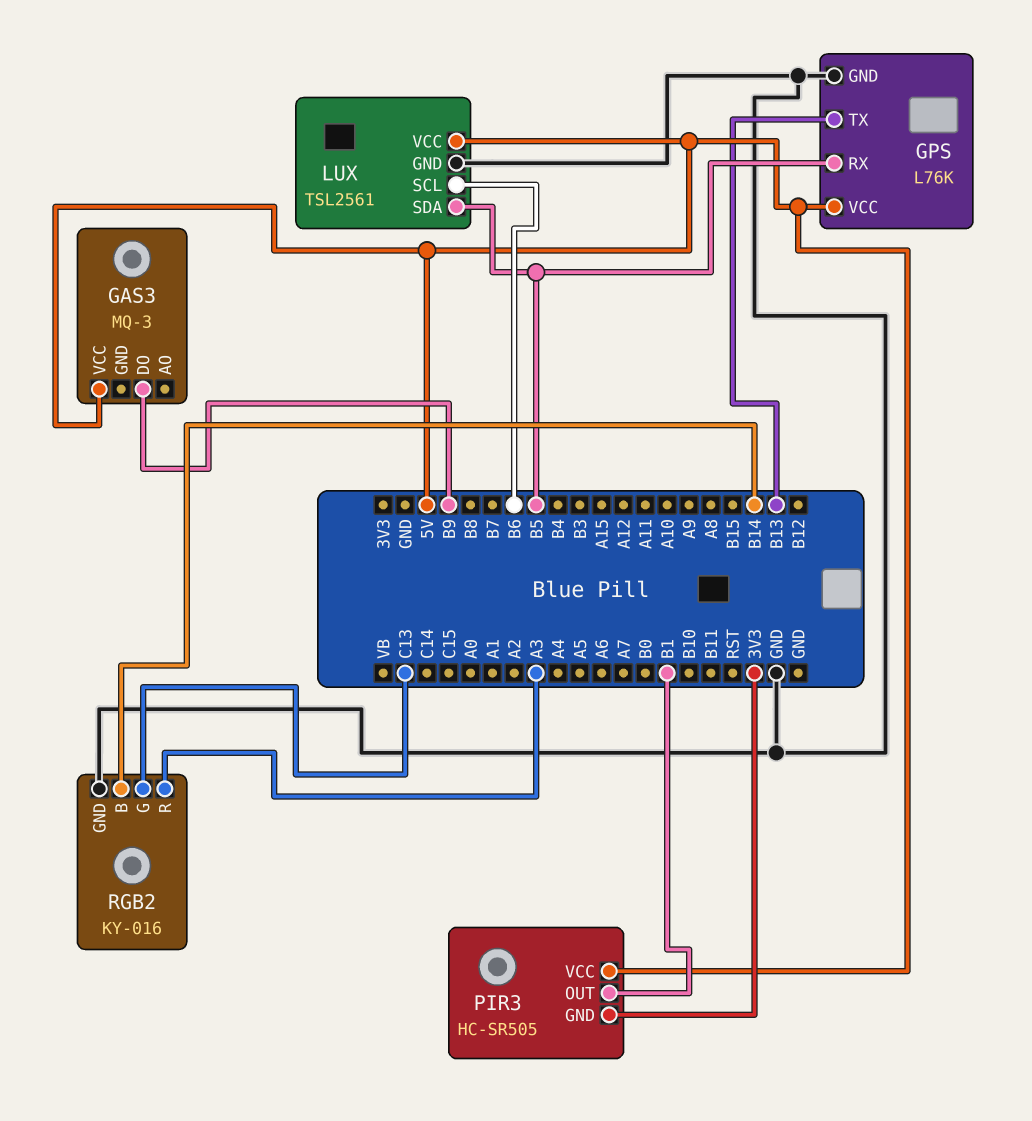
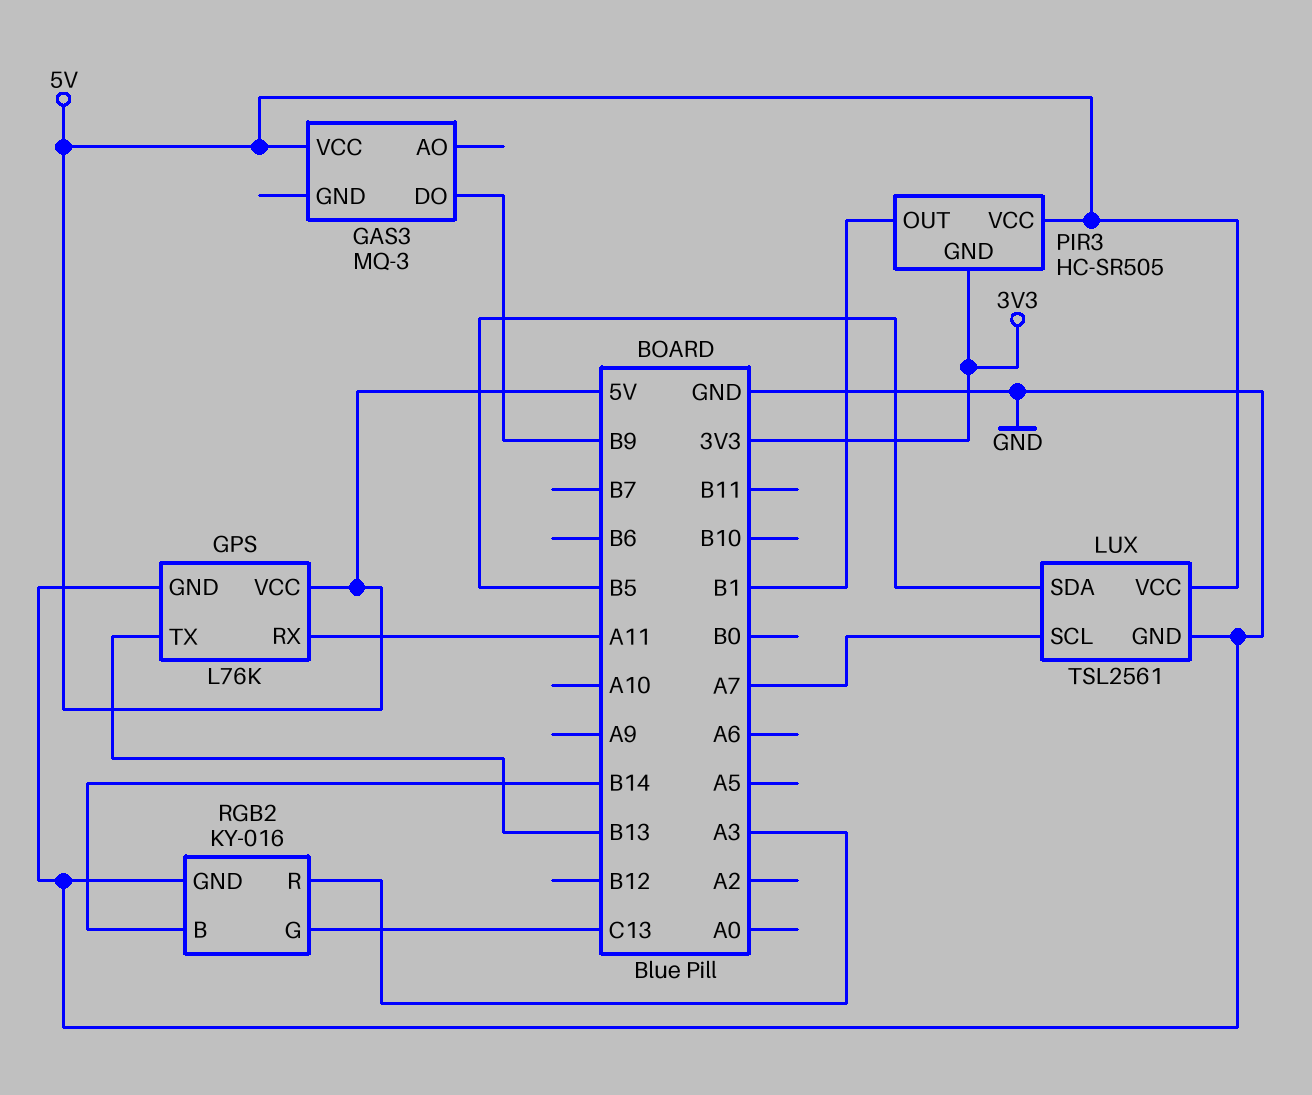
GPS pin RX: B5 -> A11
LUX pin SCL: B6 -> A7

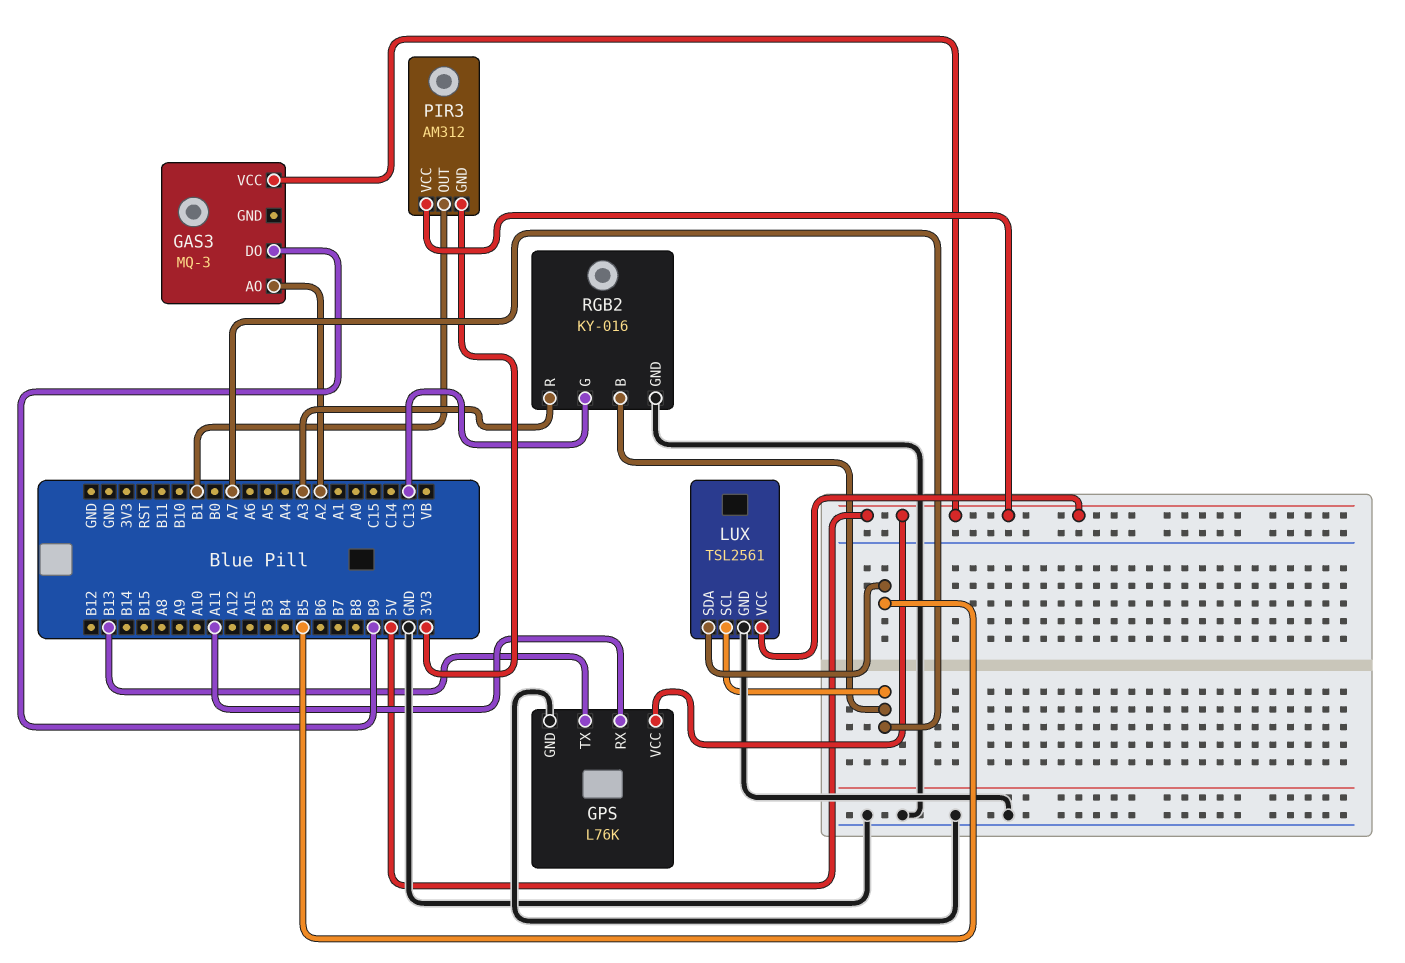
GAS3 pin AO: none -> A2
PIR3: HC-SR505 -> AM312
RGB2 pin B: B14 -> A7

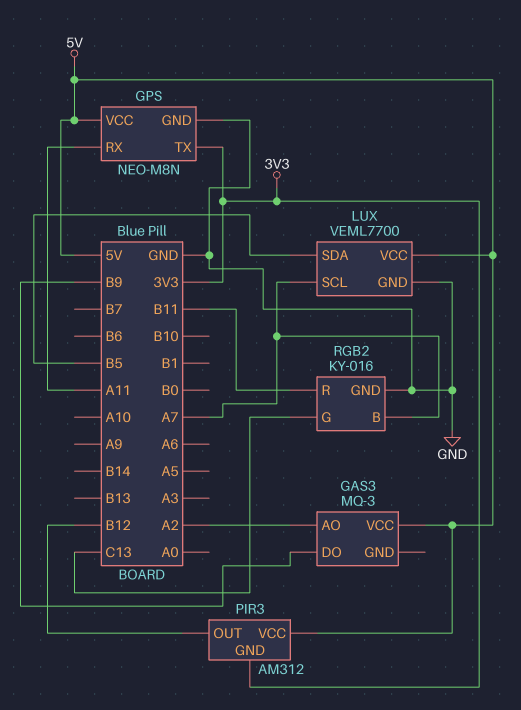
GPS: L76K -> NEO-M8N
GPS pin TX: B13 -> 3V3
LUX: TSL2561 -> VEML7700
PIR3 pin OUT: B1 -> B12
RGB2 pin R: A3 -> B11

